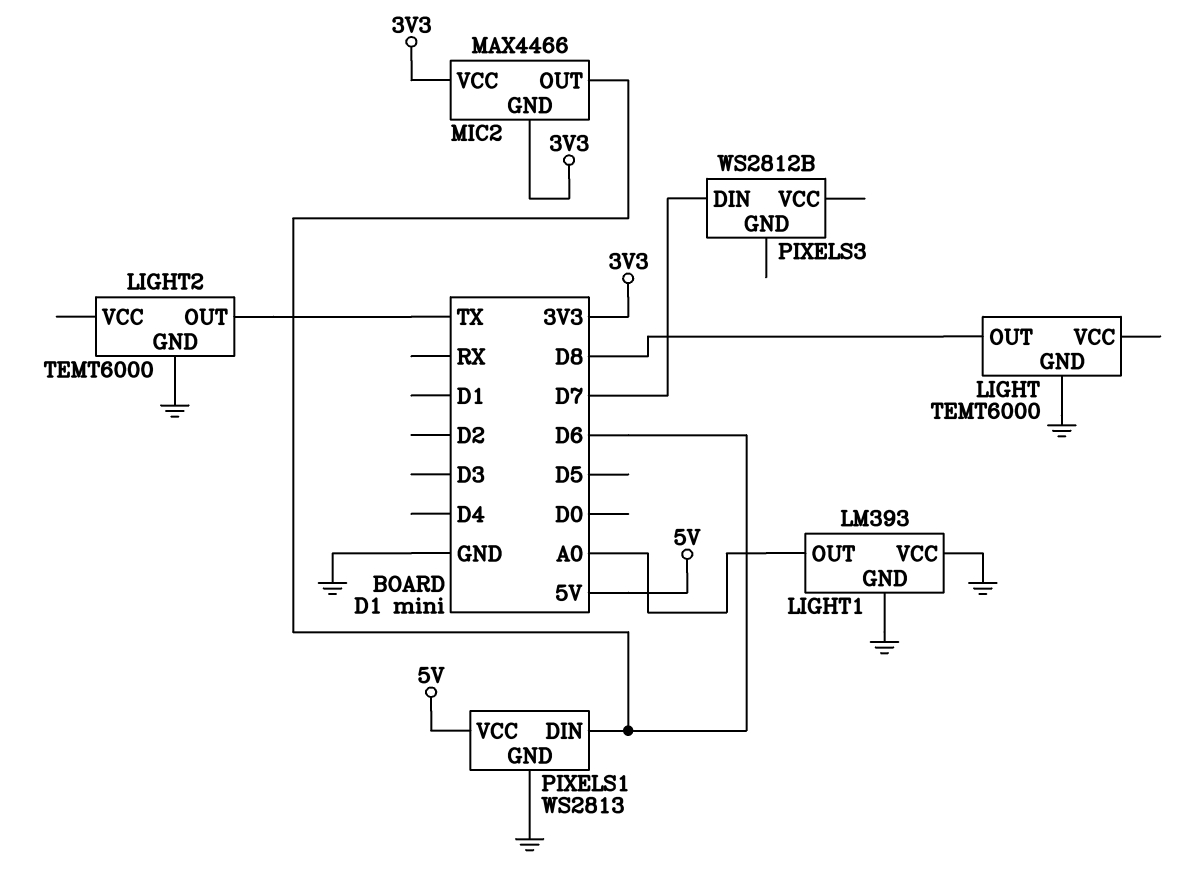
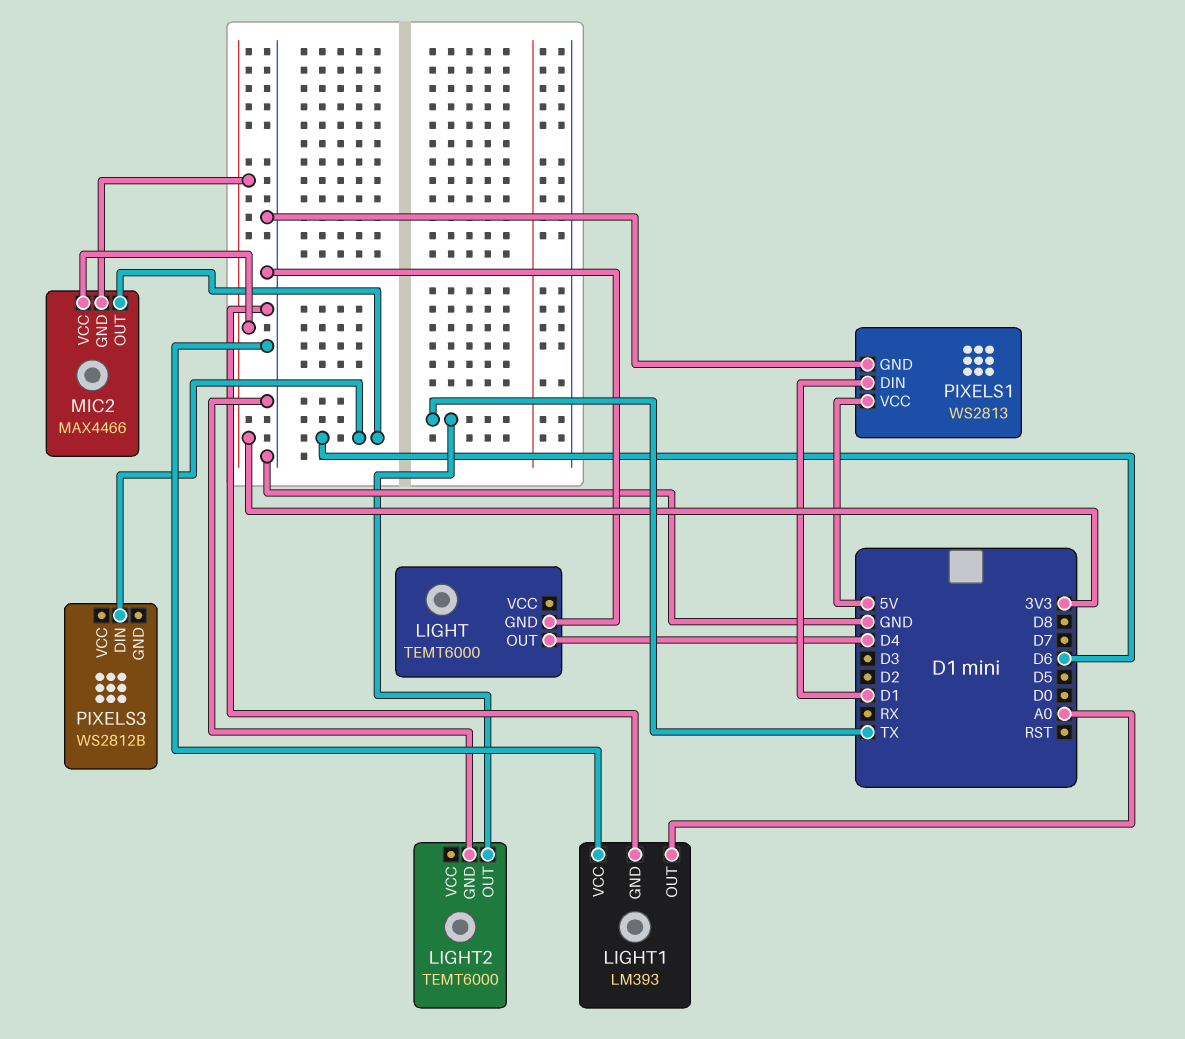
LIGHT pin OUT: D8 -> D4
PIXELS1 pin DIN: D6 -> D1
PIXELS3 pin DIN: D7 -> D6

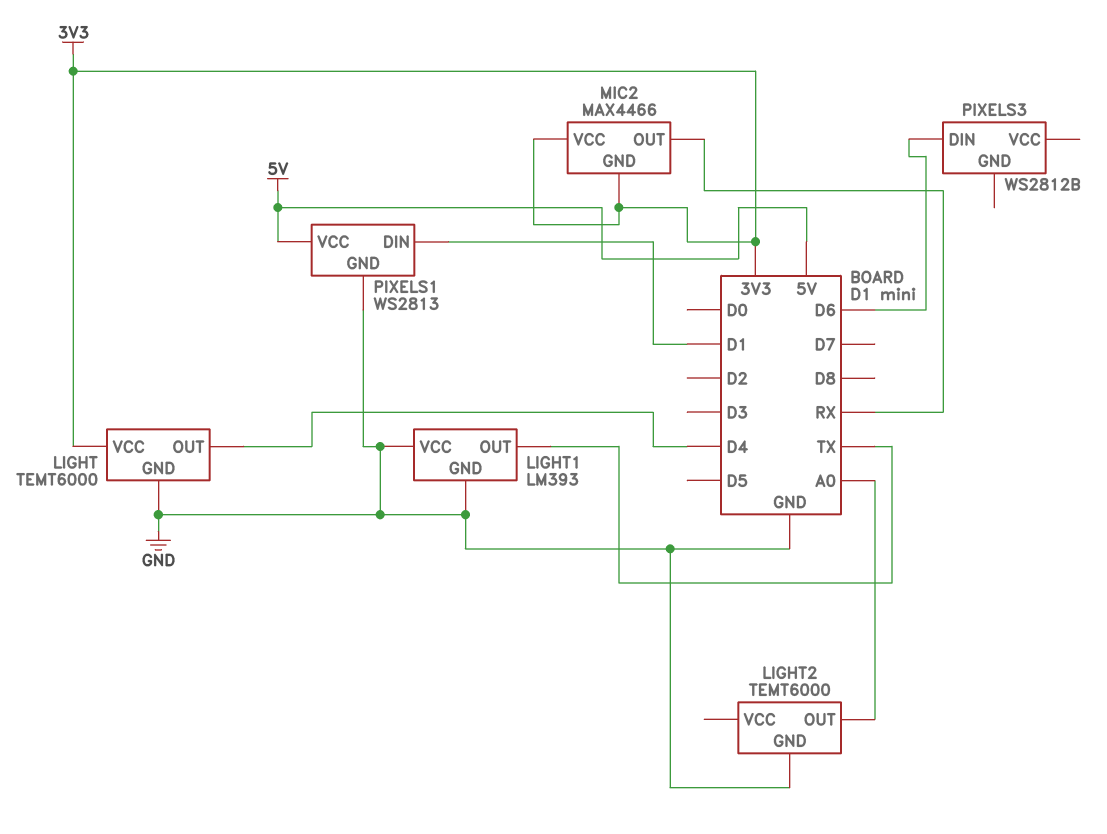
LIGHT pin VCC: none -> 3V3
LIGHT1 pin OUT: A0 -> TX
LIGHT2 pin OUT: TX -> A0
MIC2 pin OUT: D6 -> RX

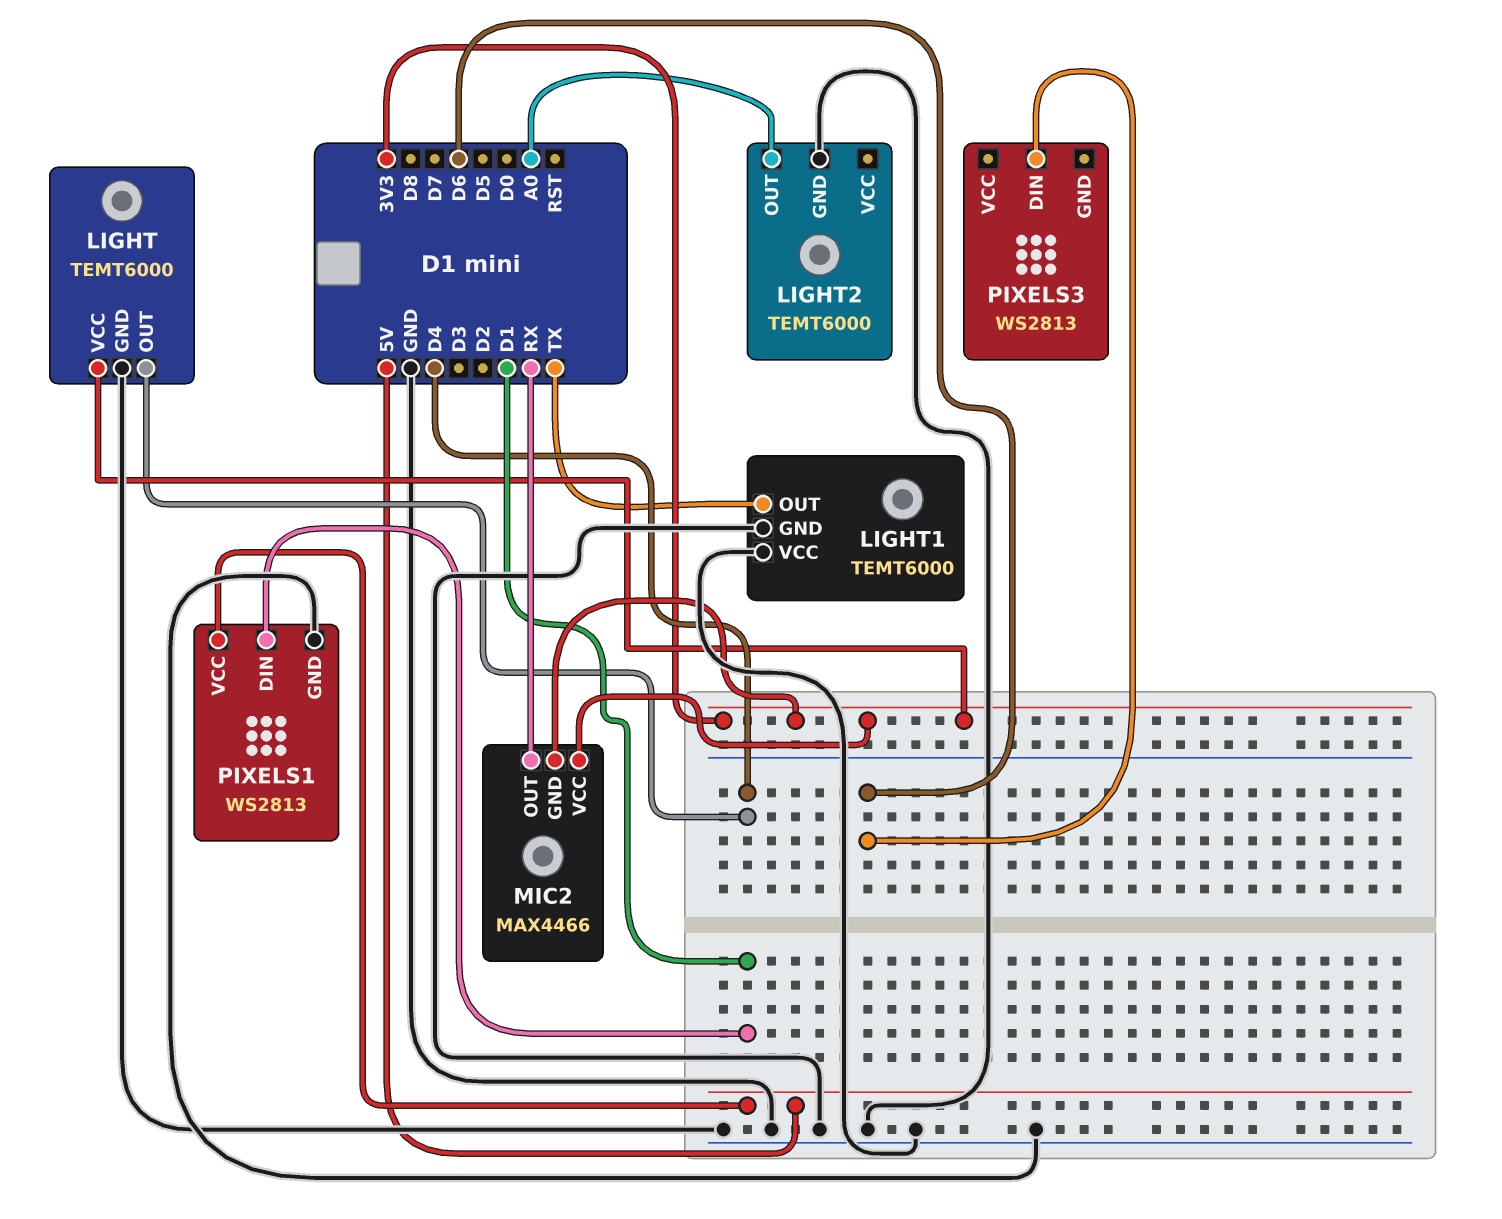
LIGHT1: LM393 -> TEMT6000
PIXELS3: WS2812B -> WS2813

